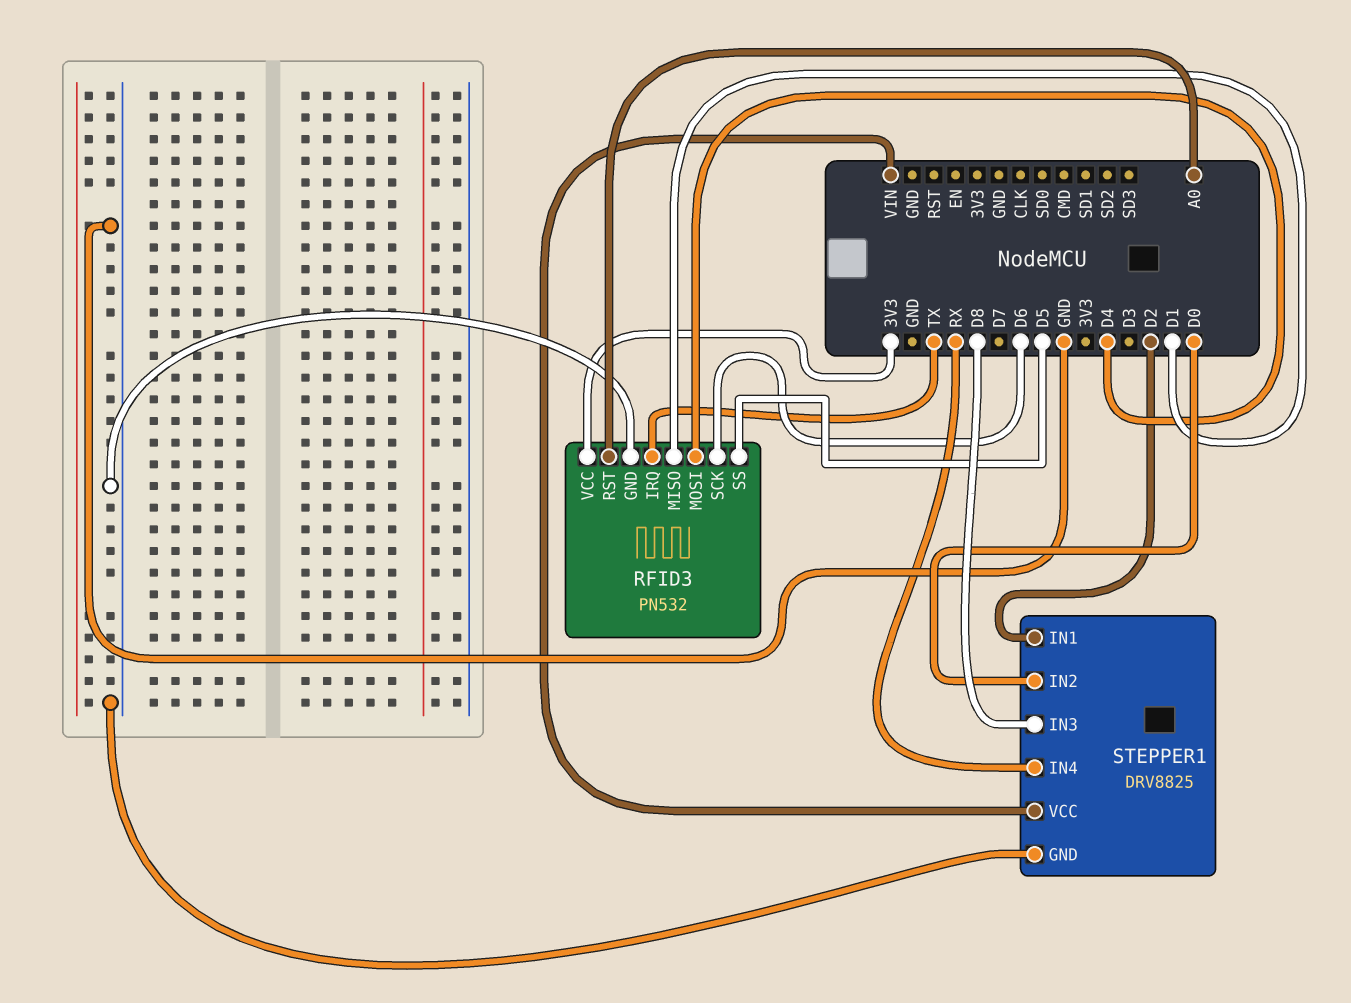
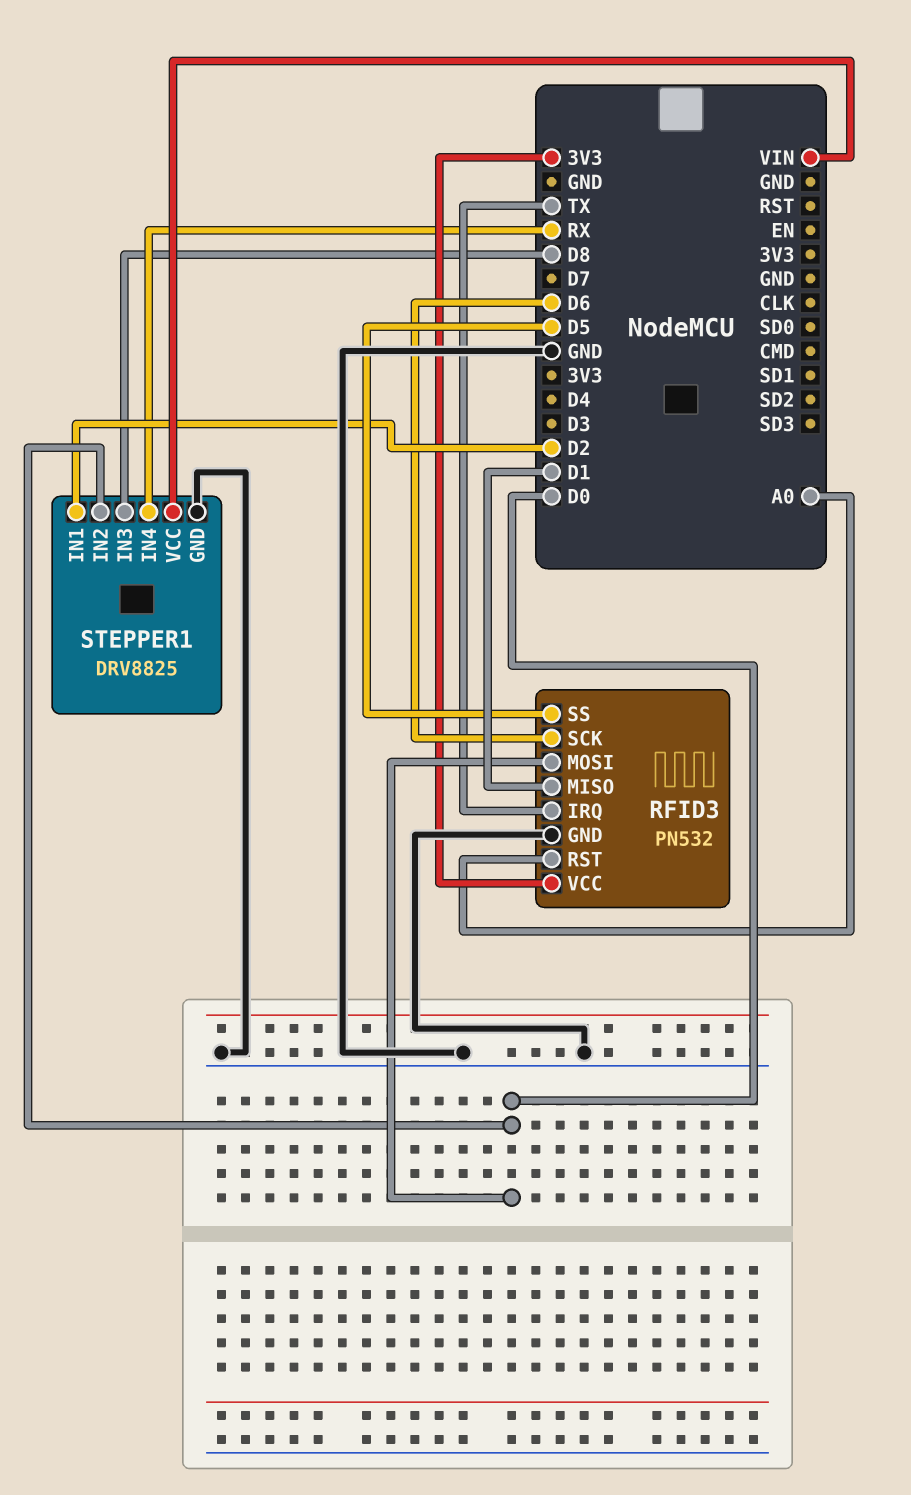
RFID3 pin MOSI: D4 -> D0

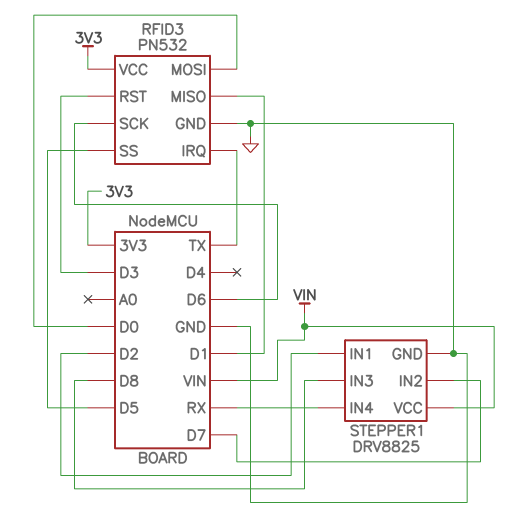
RFID3 pin RST: A0 -> D3
STEPPER1 pin IN2: D0 -> D7

